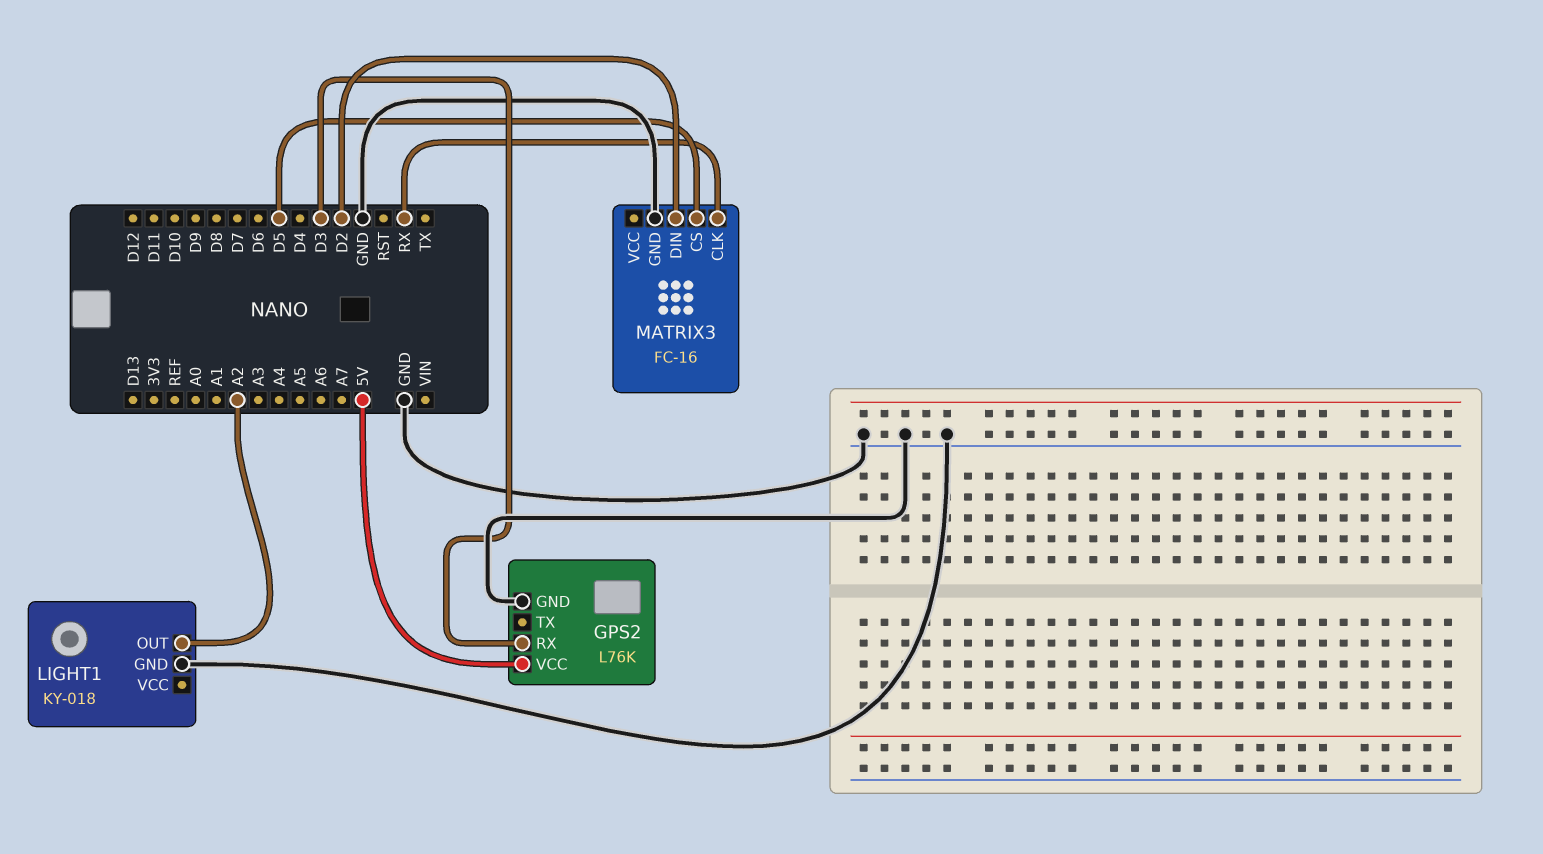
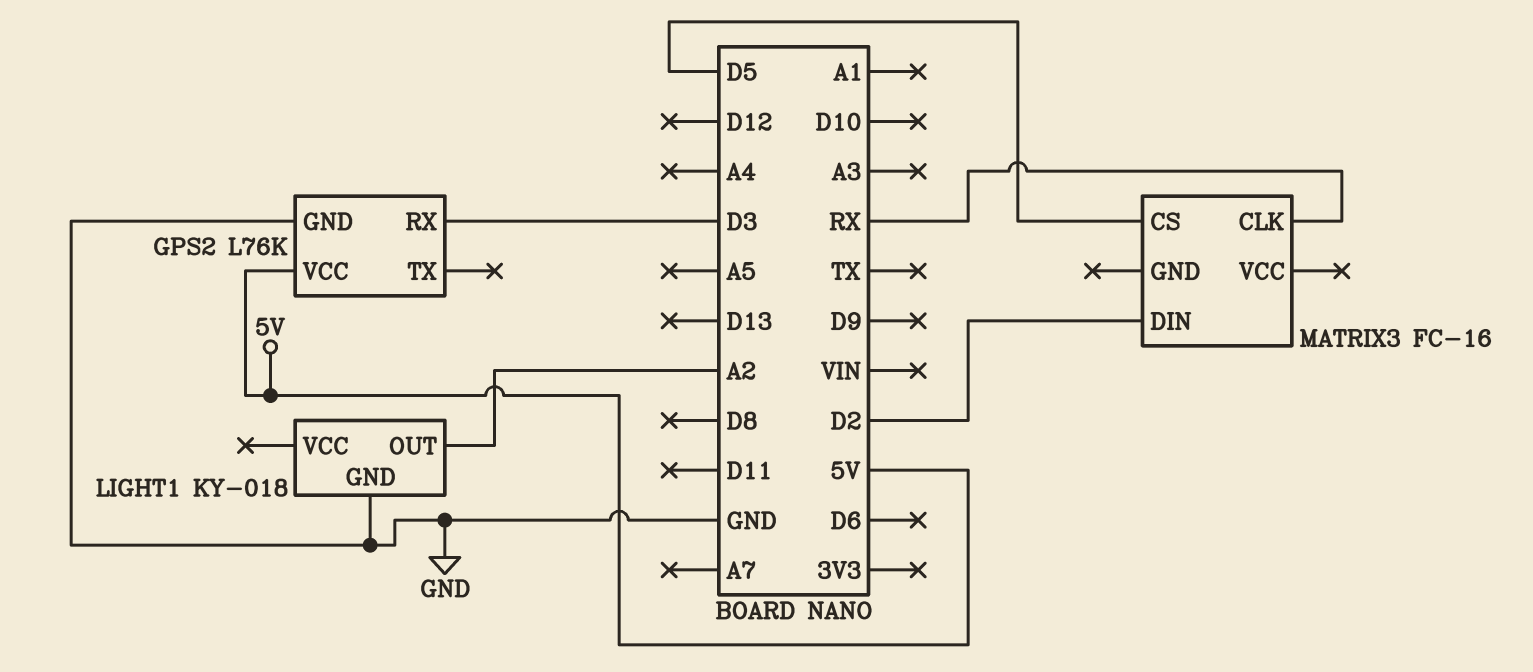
MATRIX3 pin GND: GND -> none

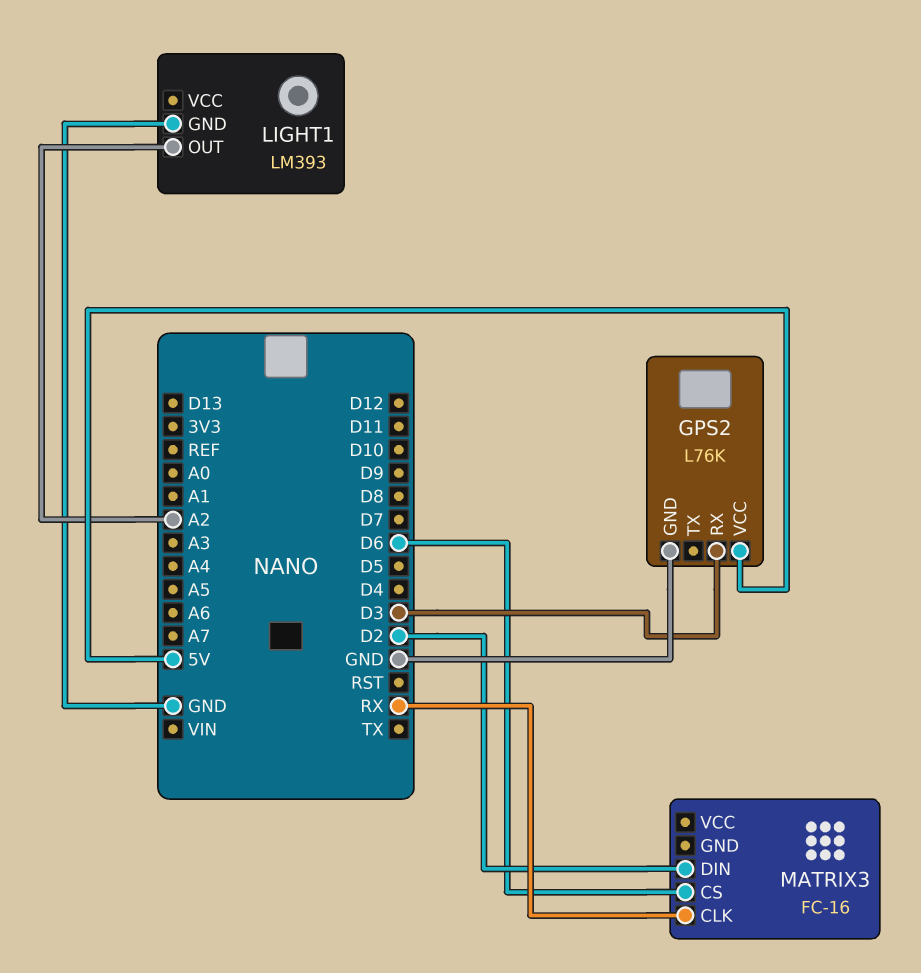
LIGHT1: KY-018 -> LM393
MATRIX3 pin CS: D5 -> D6

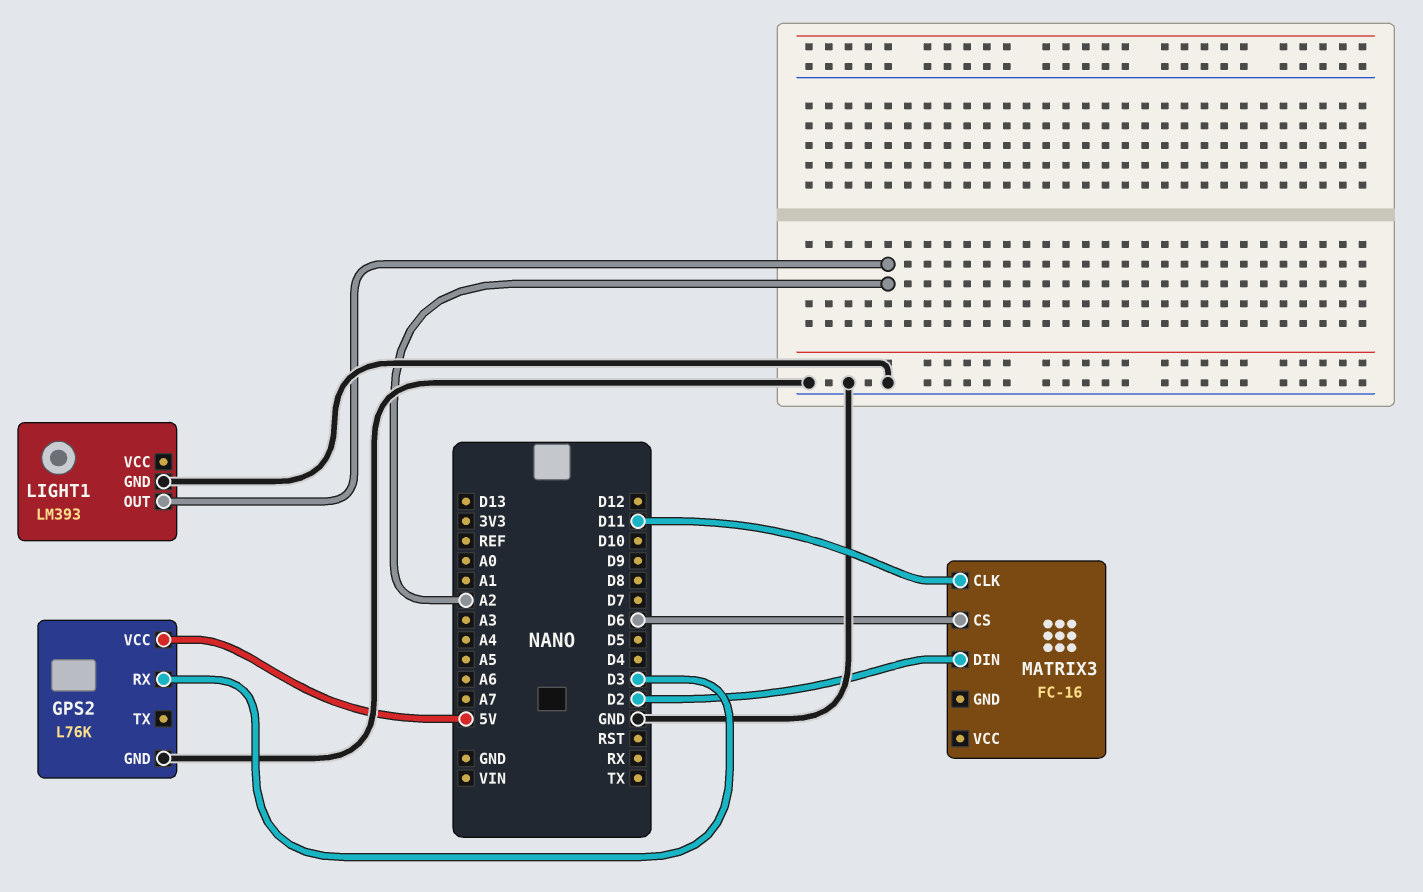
MATRIX3 pin CLK: RX -> D11

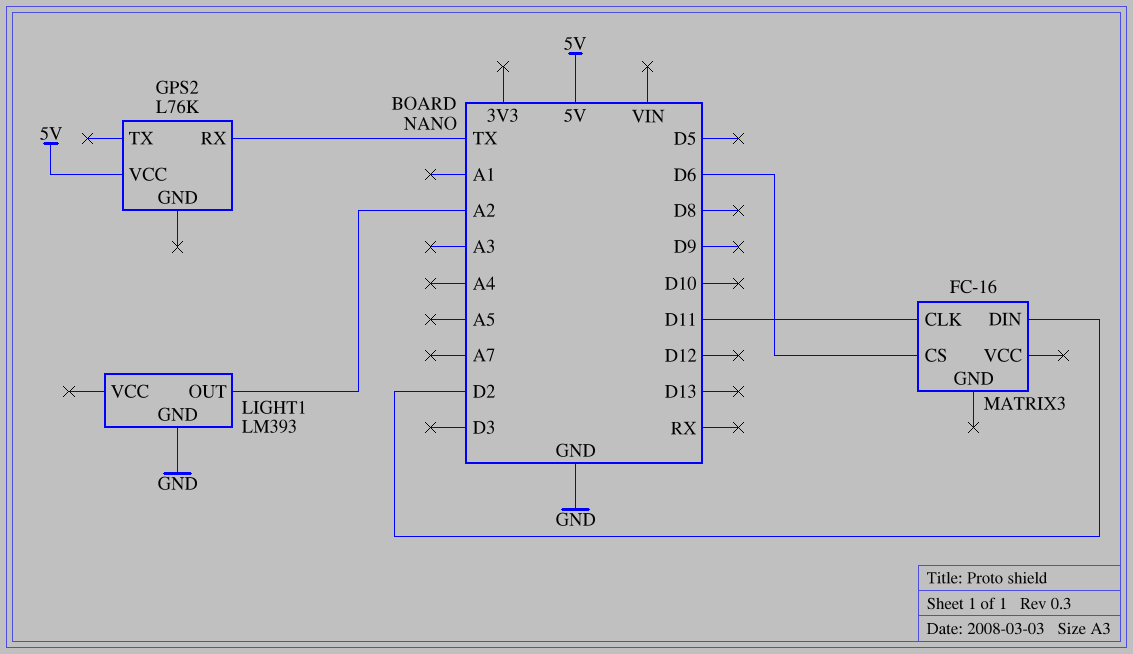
GPS2 pin GND: GND -> none
GPS2 pin RX: D3 -> TX

